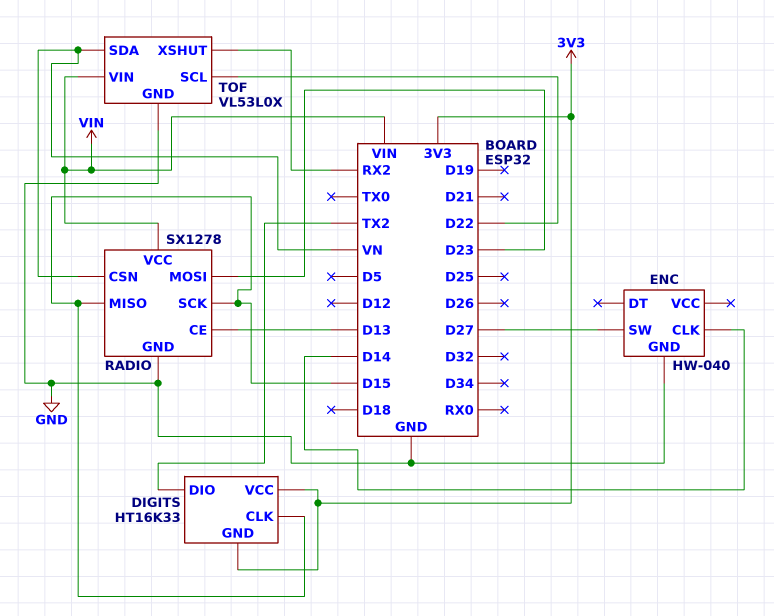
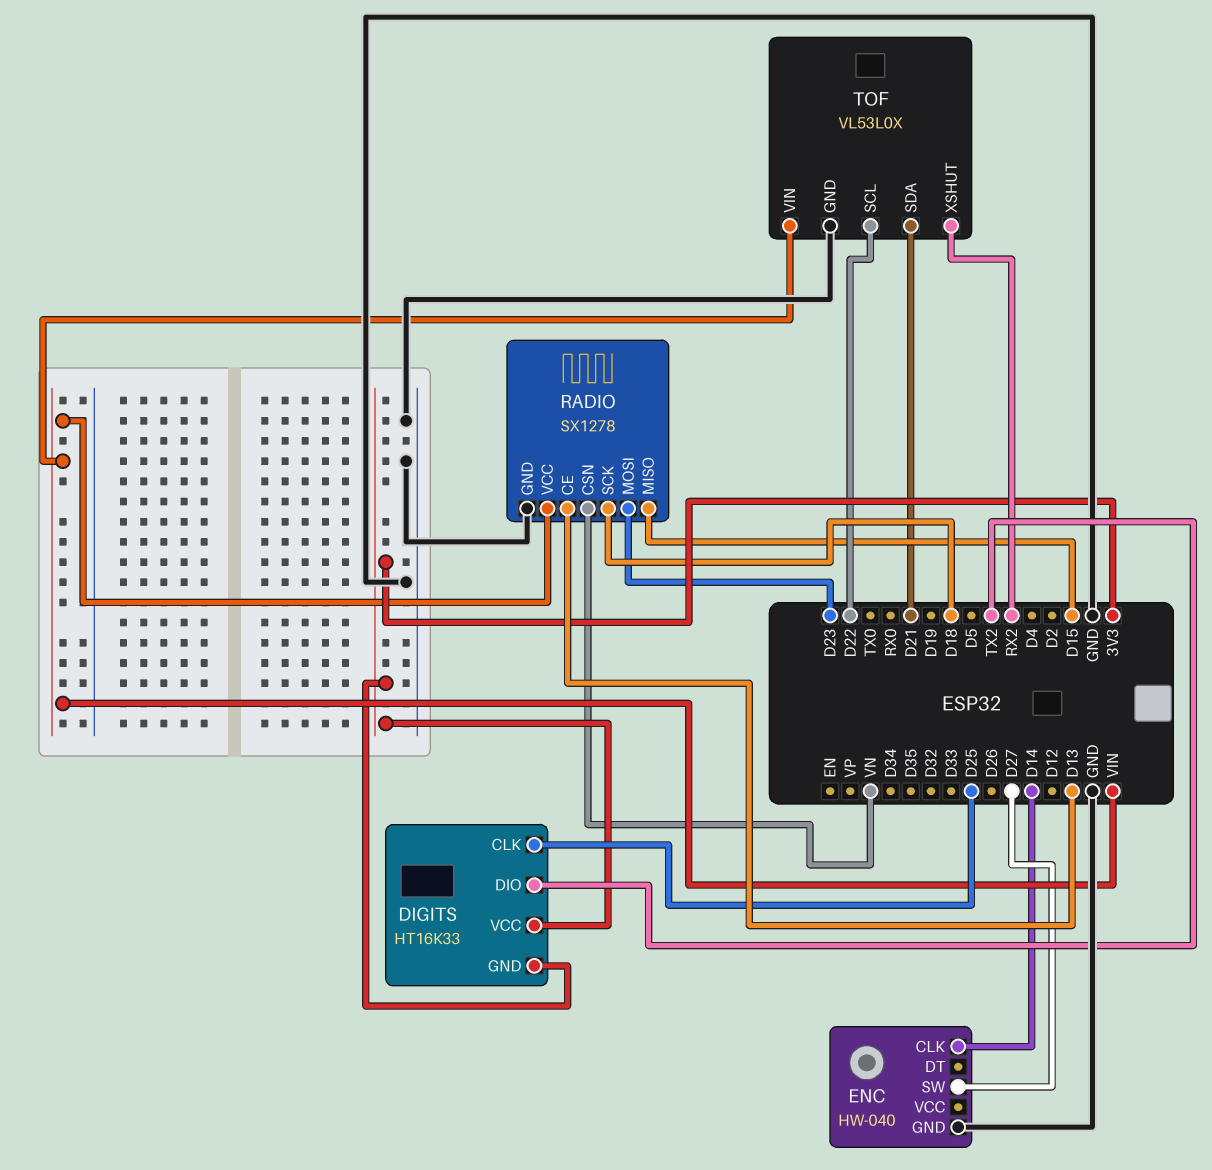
DIGITS pin CLK: D15 -> D25
RADIO pin SCK: D15 -> D18
TOF pin SDA: VN -> D21

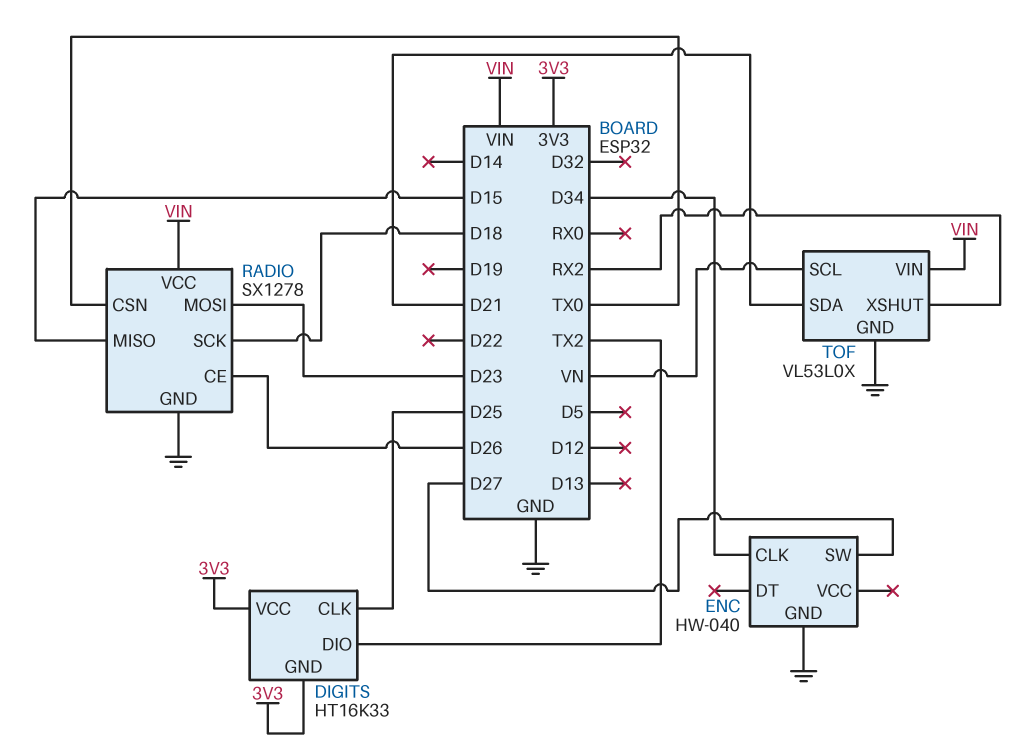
ENC pin CLK: D14 -> D34
RADIO pin CE: D13 -> D26
RADIO pin CSN: VN -> TX0
TOF pin SCL: D22 -> VN

